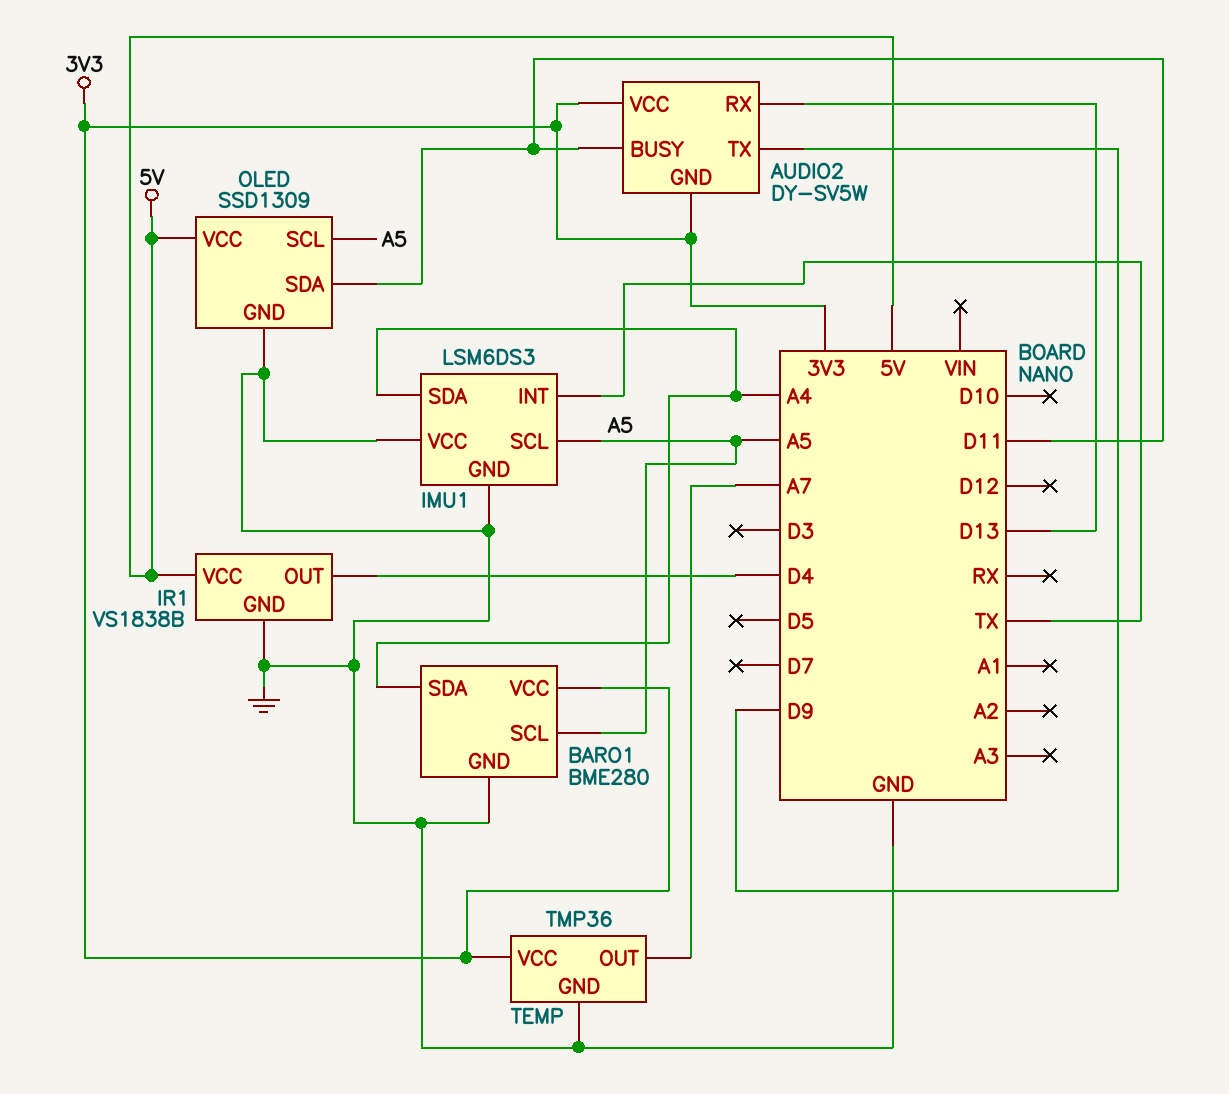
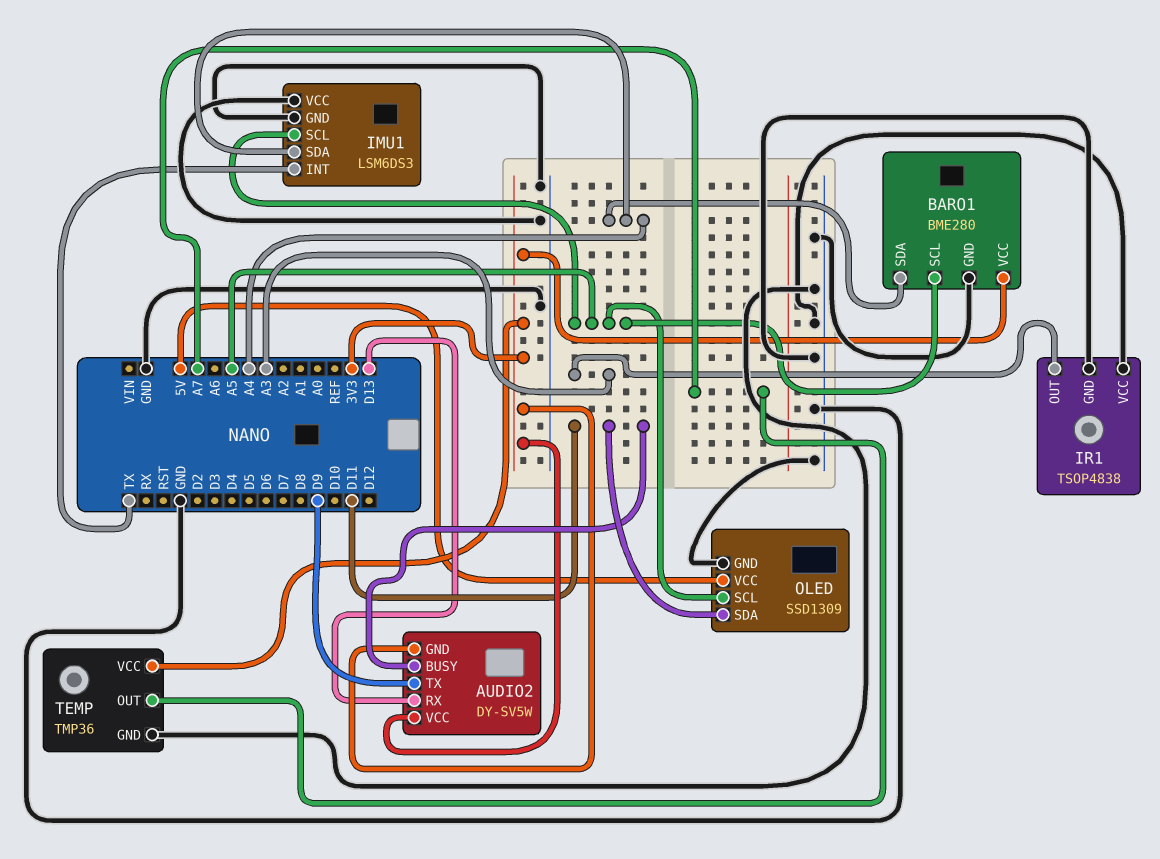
IR1: VS1838B -> TSOP4838
IR1 pin OUT: D4 -> A3
IR1 pin VCC: 5V -> GND

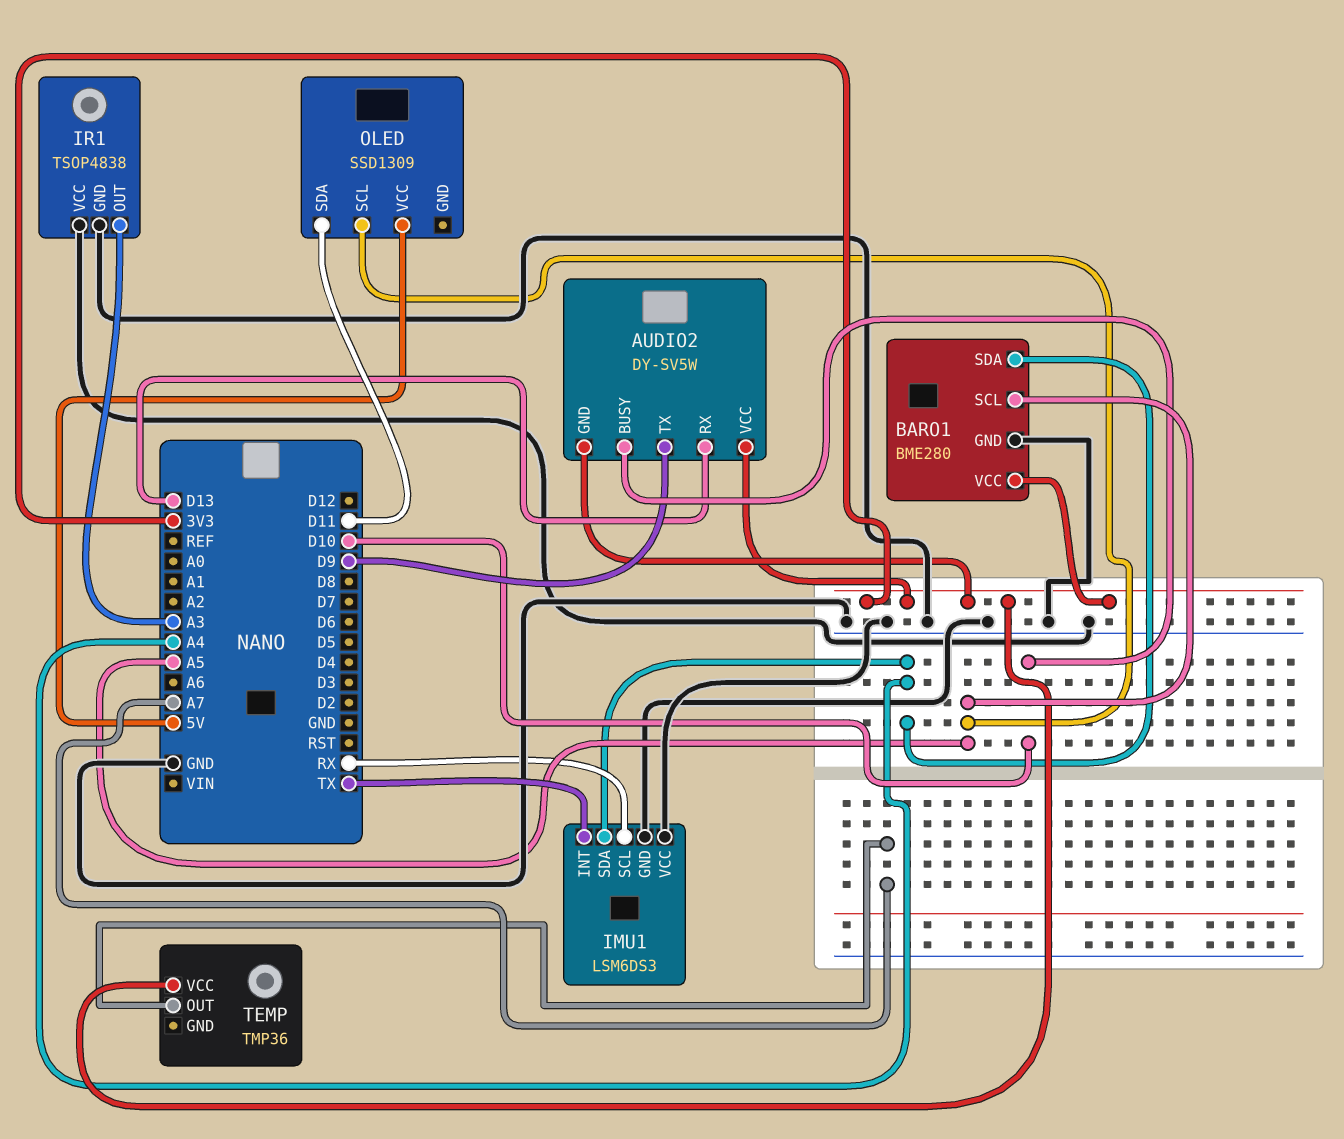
AUDIO2 pin BUSY: D11 -> D10
IMU1 pin SCL: A5 -> RX
OLED pin GND: GND -> none
TEMP pin GND: GND -> none

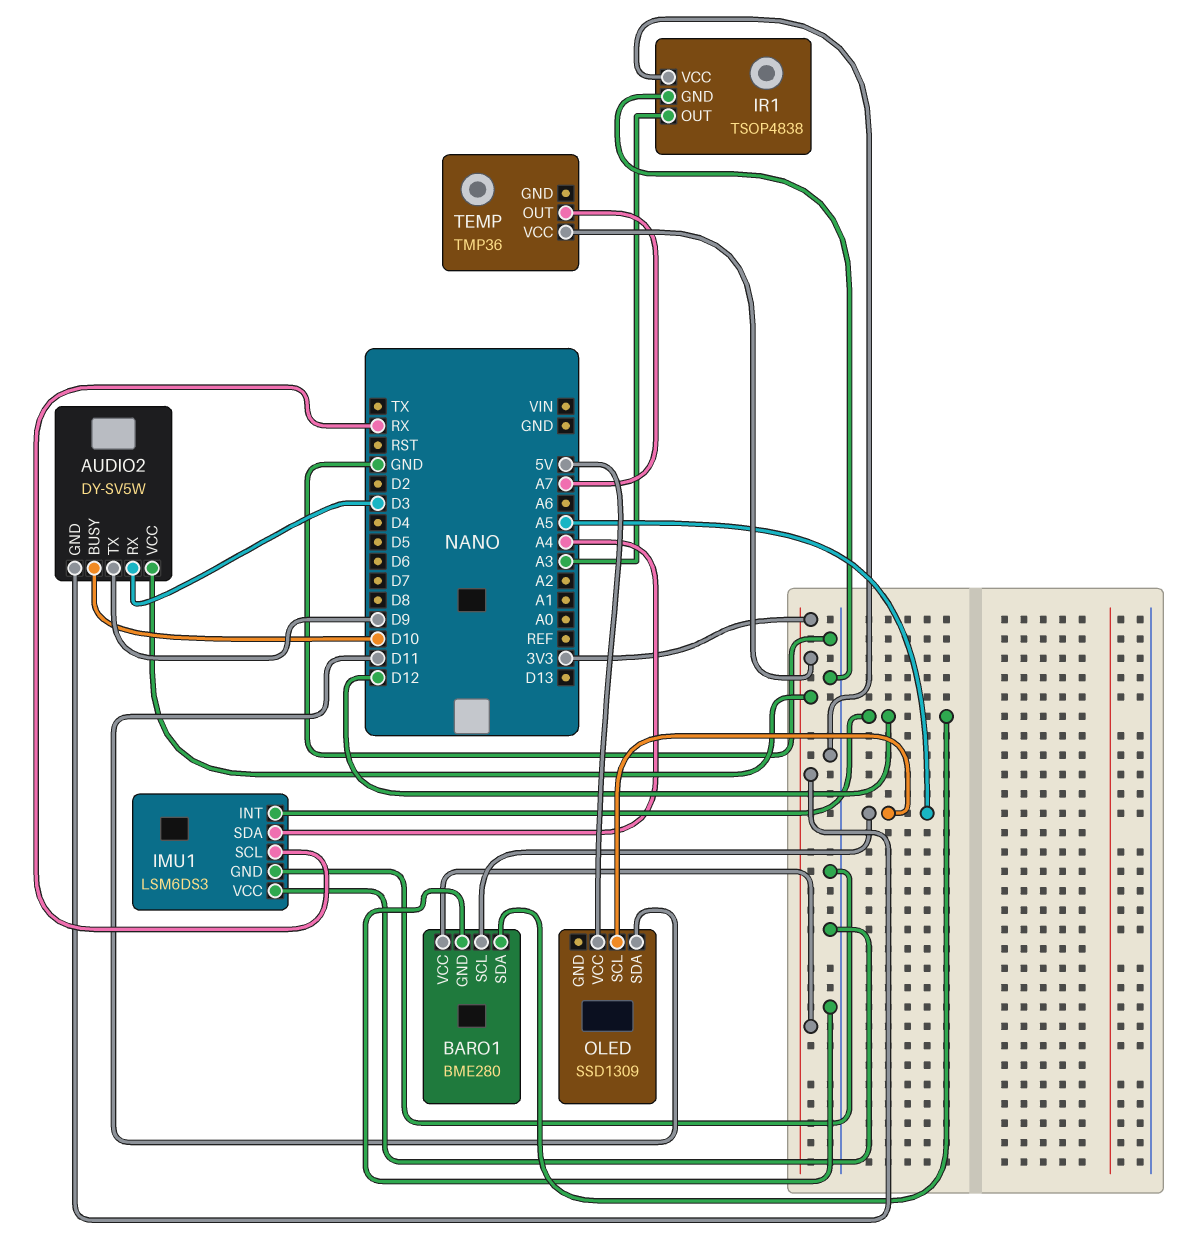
AUDIO2 pin RX: D13 -> D3
BARO1 pin SDA: A4 -> D12
IMU1 pin INT: TX -> D12

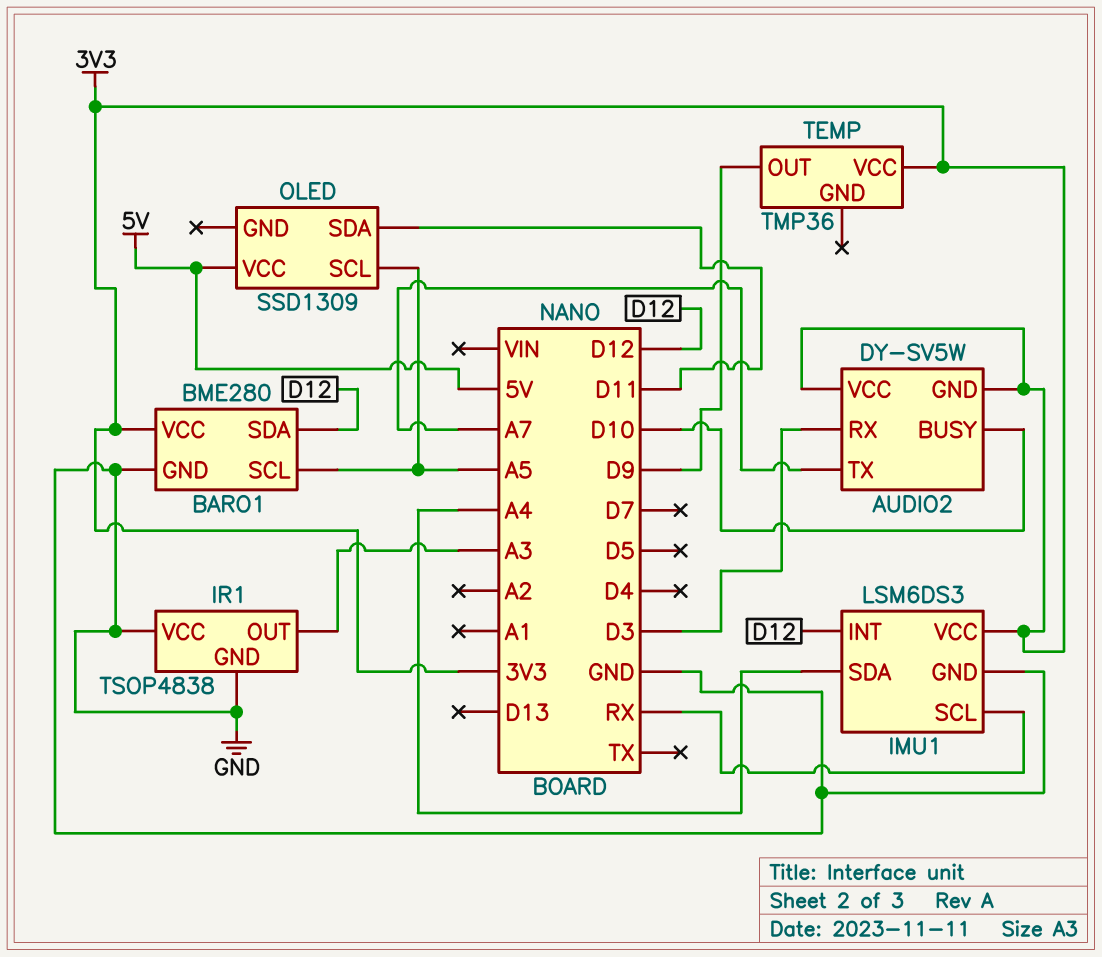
AUDIO2 pin TX: D9 -> A7
IMU1 pin VCC: GND -> 3V3
TEMP pin OUT: A7 -> D9

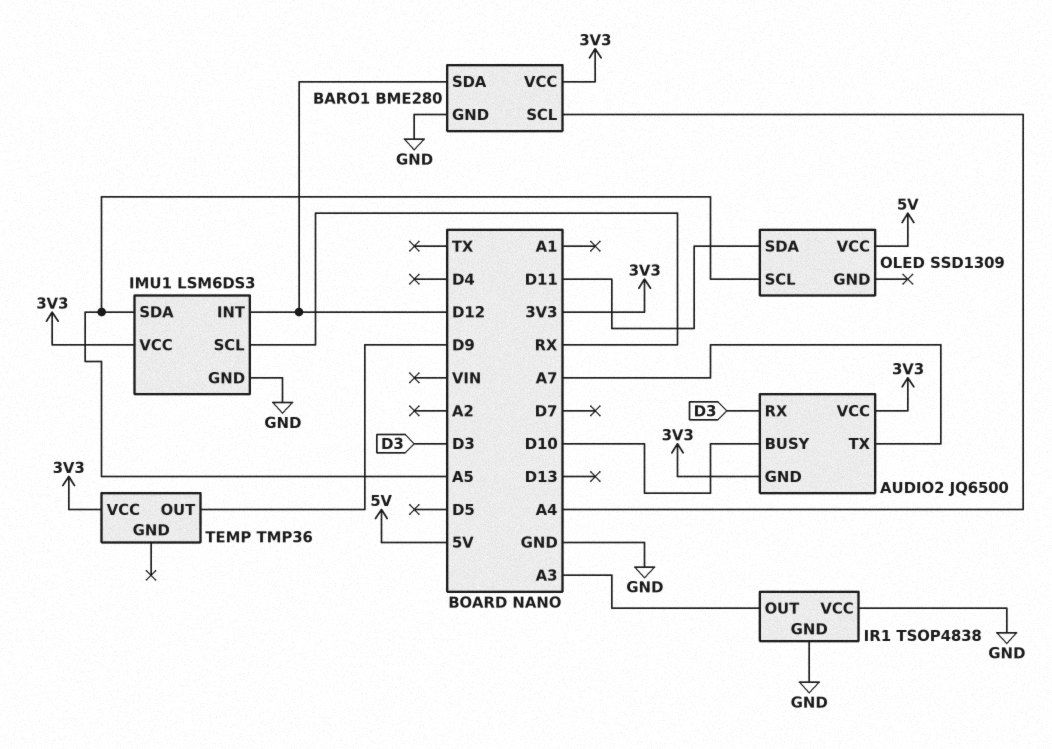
AUDIO2: DY-SV5W -> JQ6500
BARO1 pin SCL: A5 -> A4
IMU1 pin SDA: A4 -> A5

